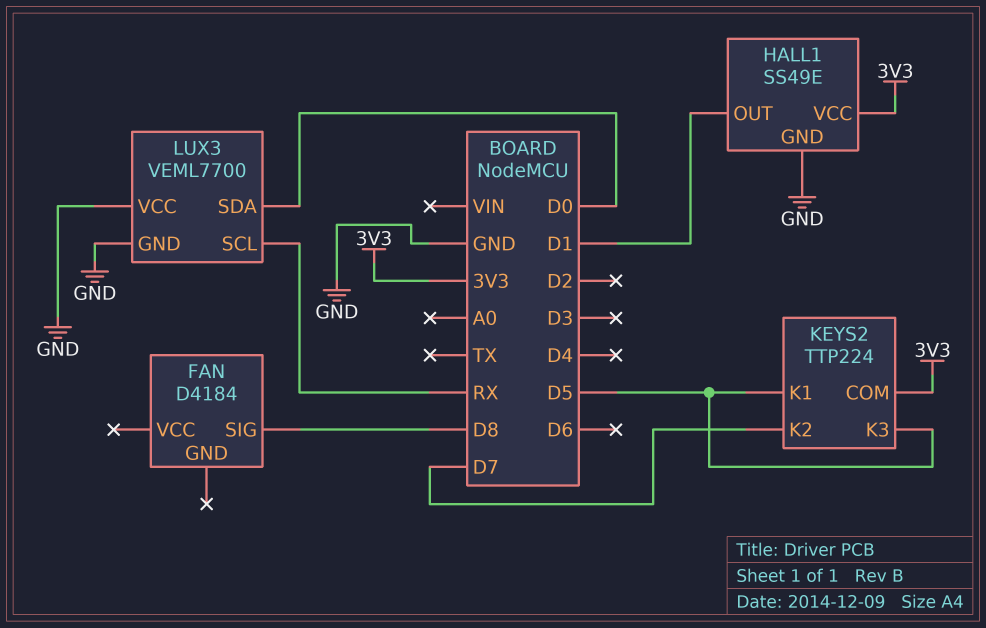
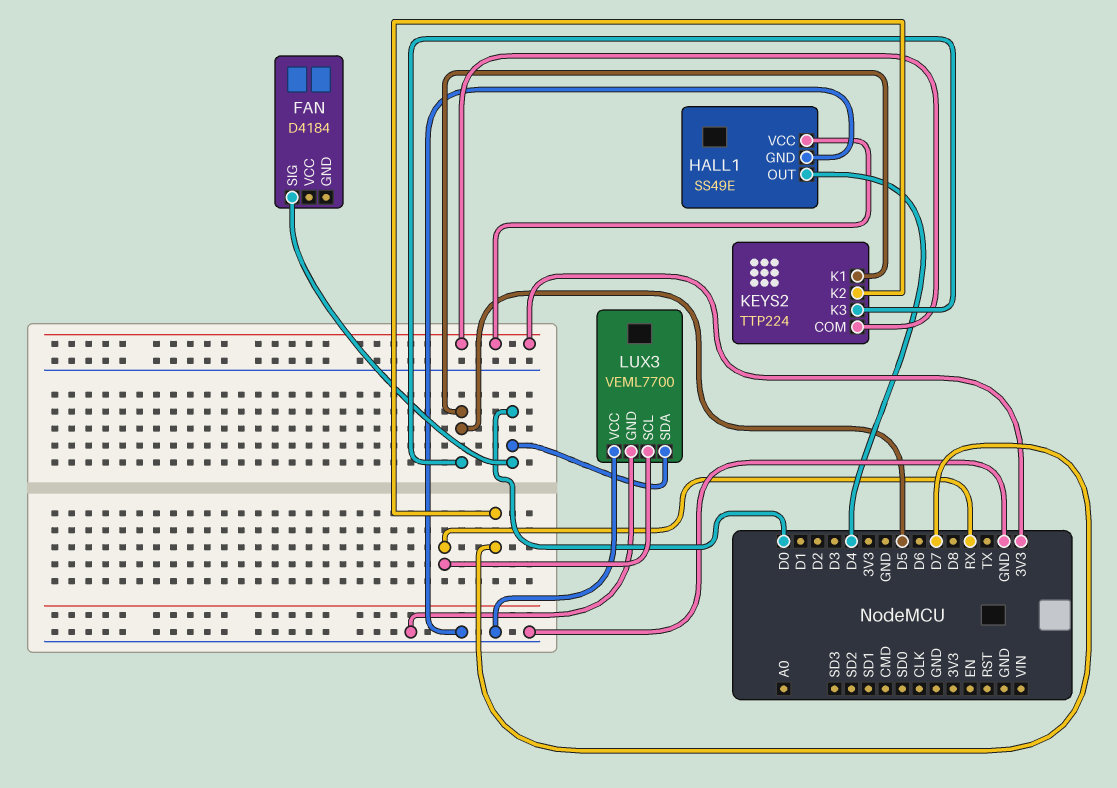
FAN pin SIG: D8 -> D0
HALL1 pin OUT: D1 -> D4

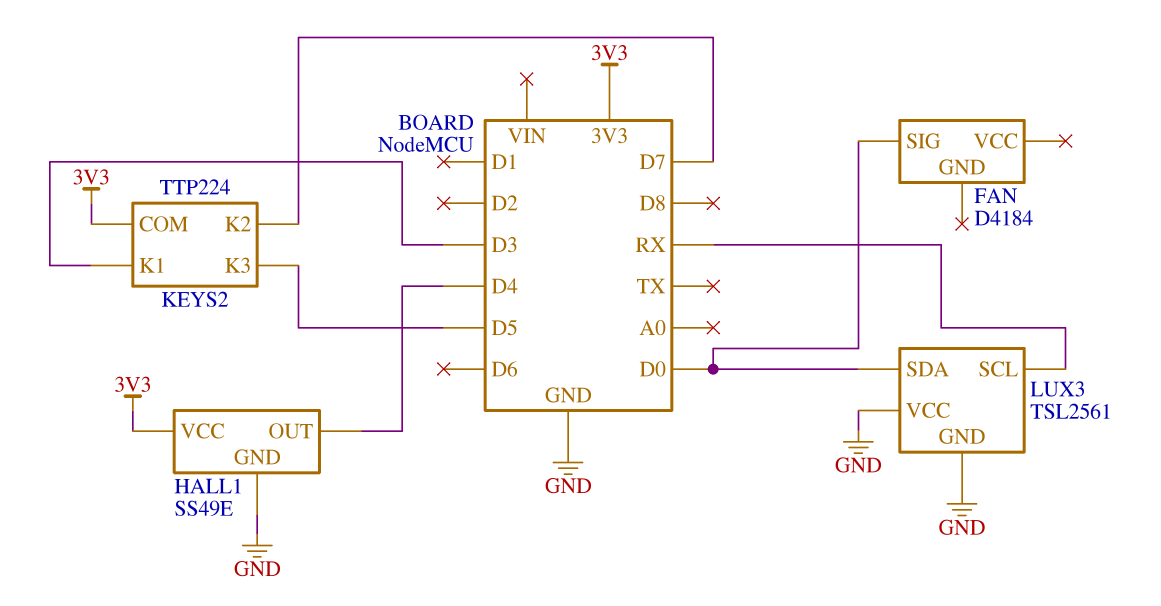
KEYS2 pin K1: D5 -> D3
LUX3: VEML7700 -> TSL2561

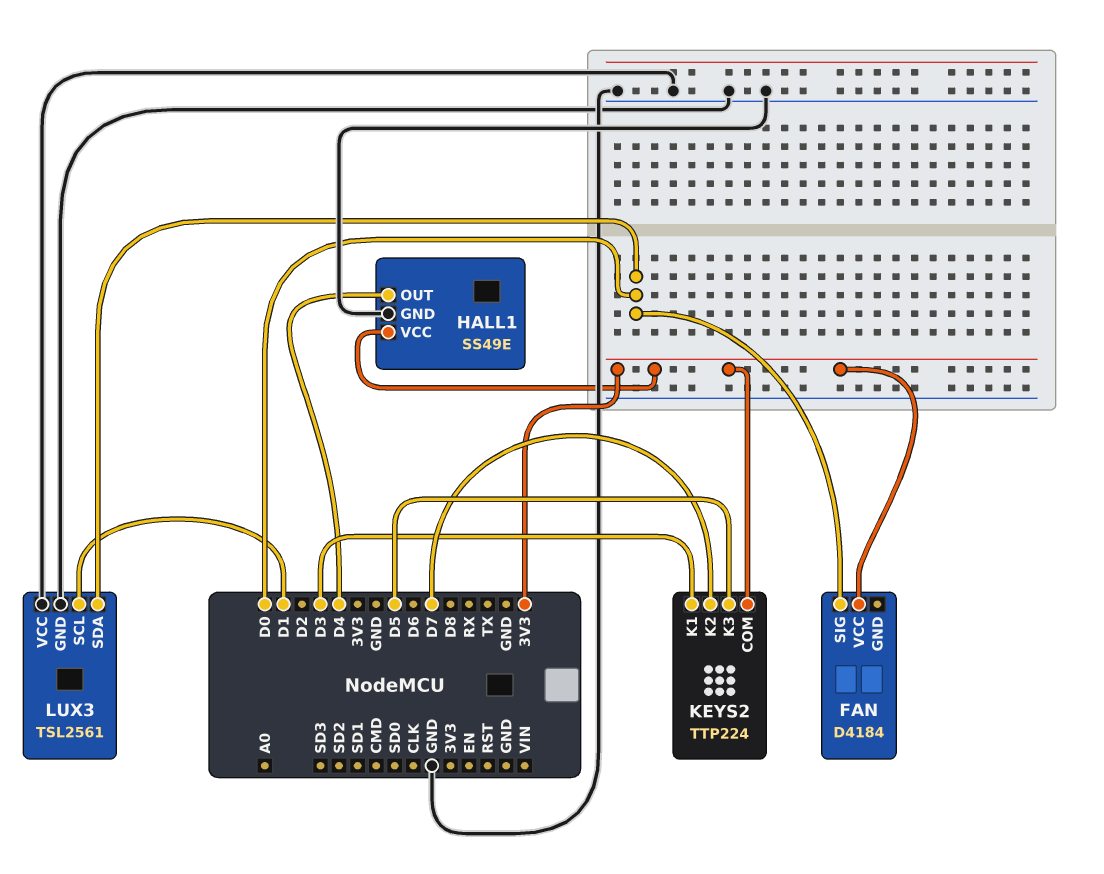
FAN pin VCC: none -> 3V3
LUX3 pin SCL: RX -> D1

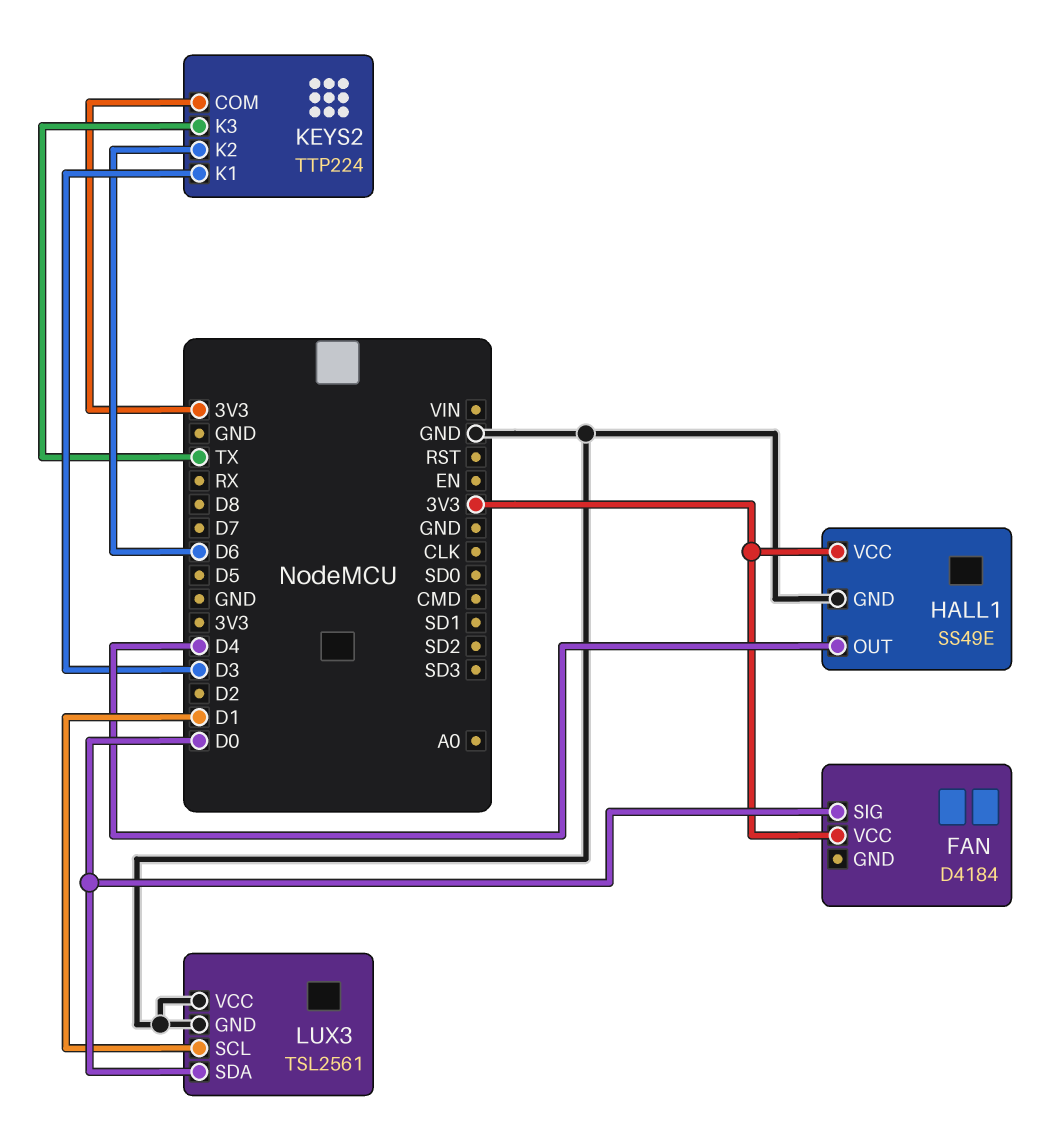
KEYS2 pin K2: D7 -> D6
KEYS2 pin K3: D5 -> TX

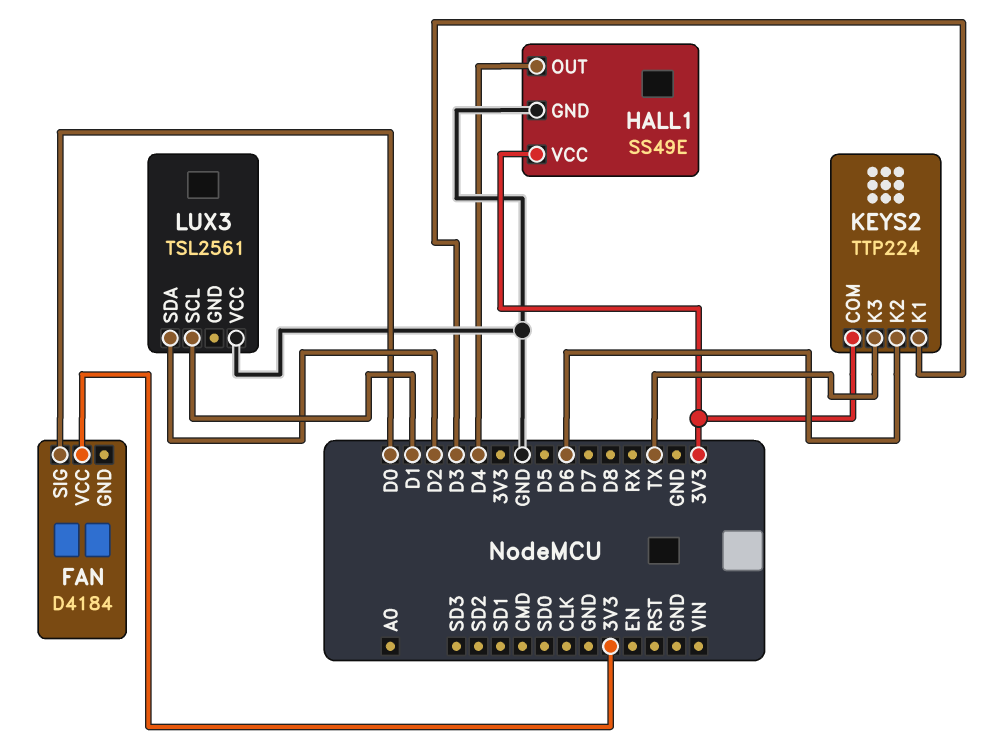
LUX3 pin GND: GND -> none
LUX3 pin SDA: D0 -> D2

